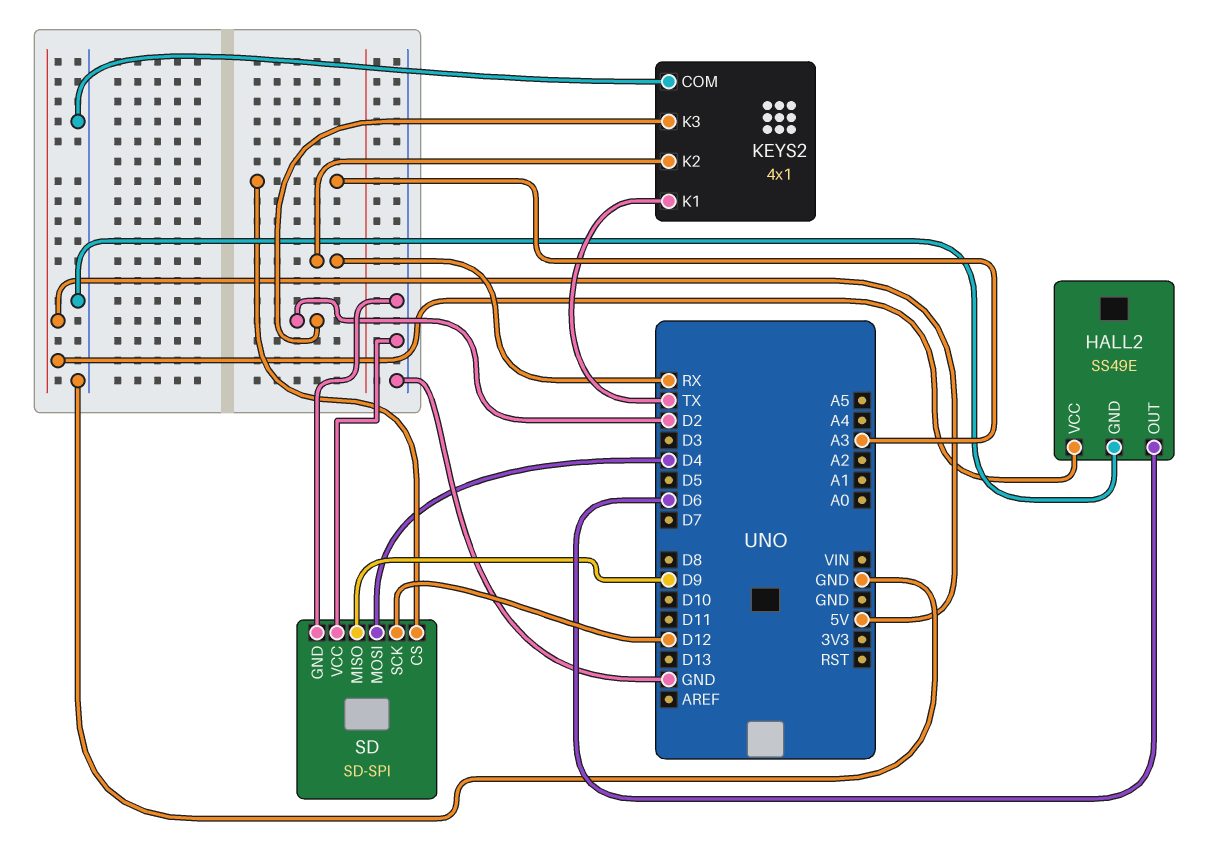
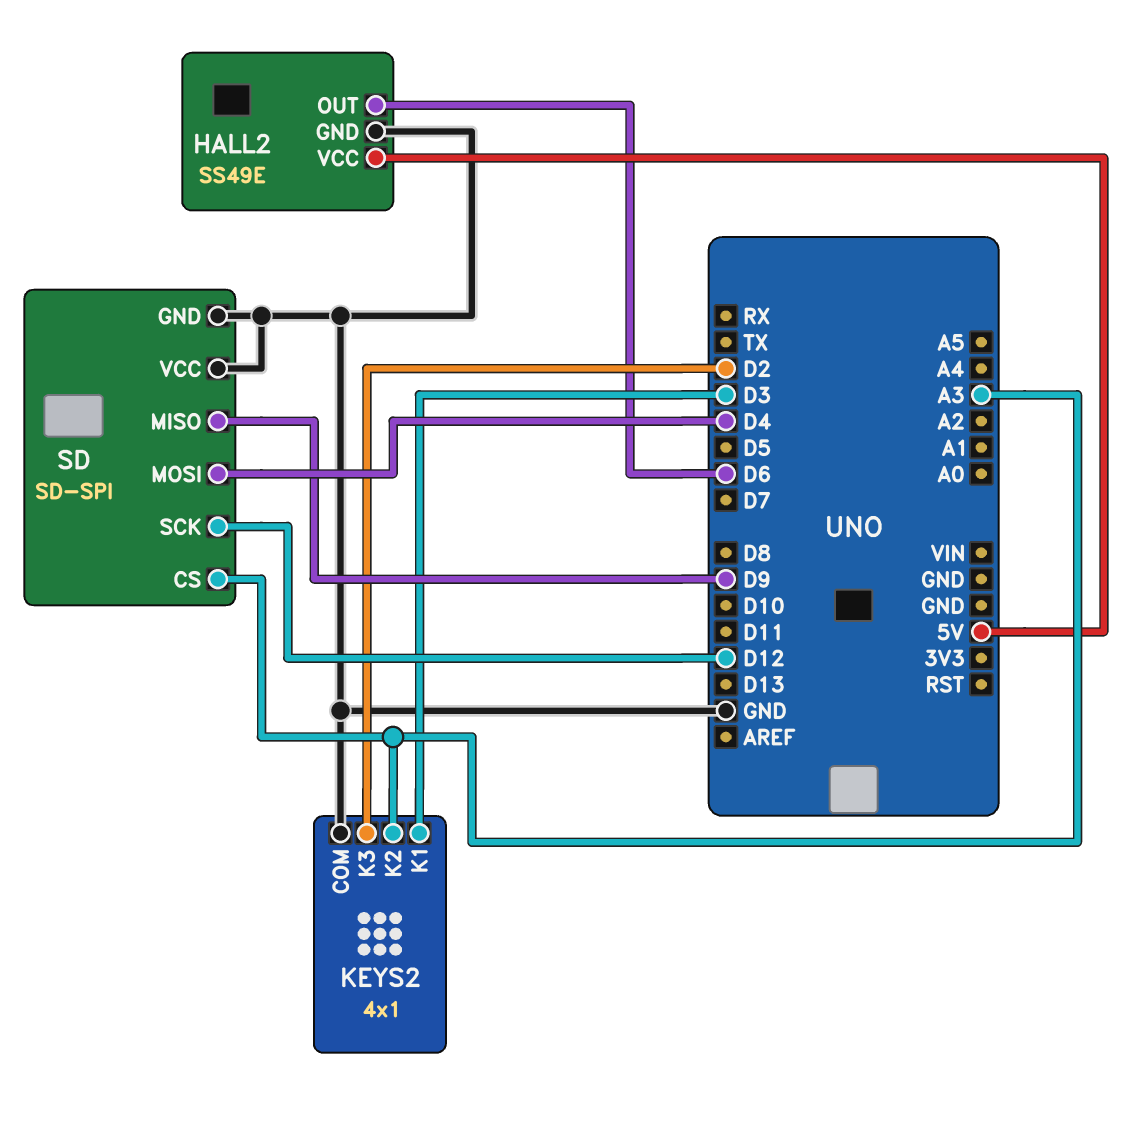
KEYS2 pin K1: TX -> D3
KEYS2 pin K2: RX -> A3

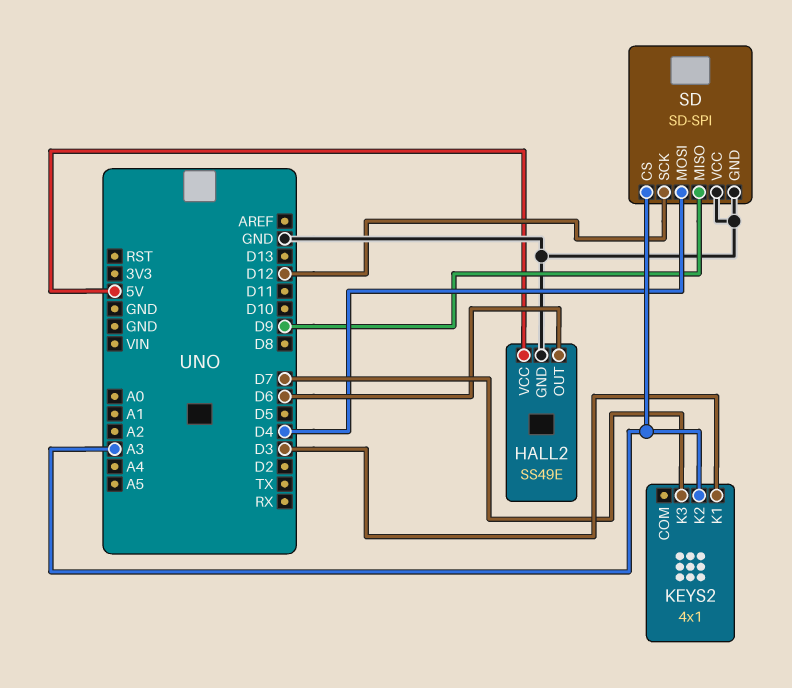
KEYS2 pin COM: GND -> none
KEYS2 pin K3: D2 -> D7

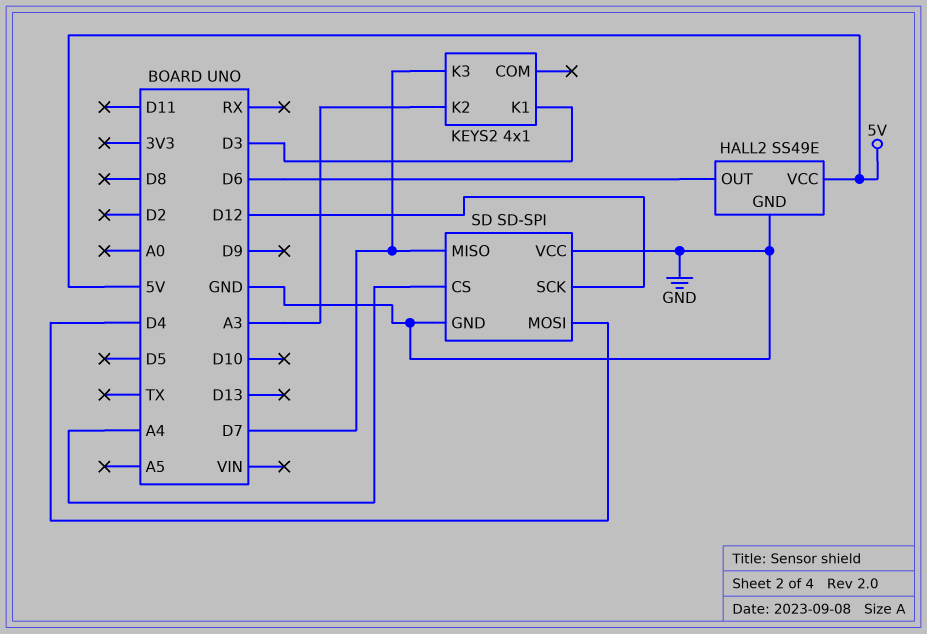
SD pin CS: A3 -> A4
SD pin MISO: D9 -> D7

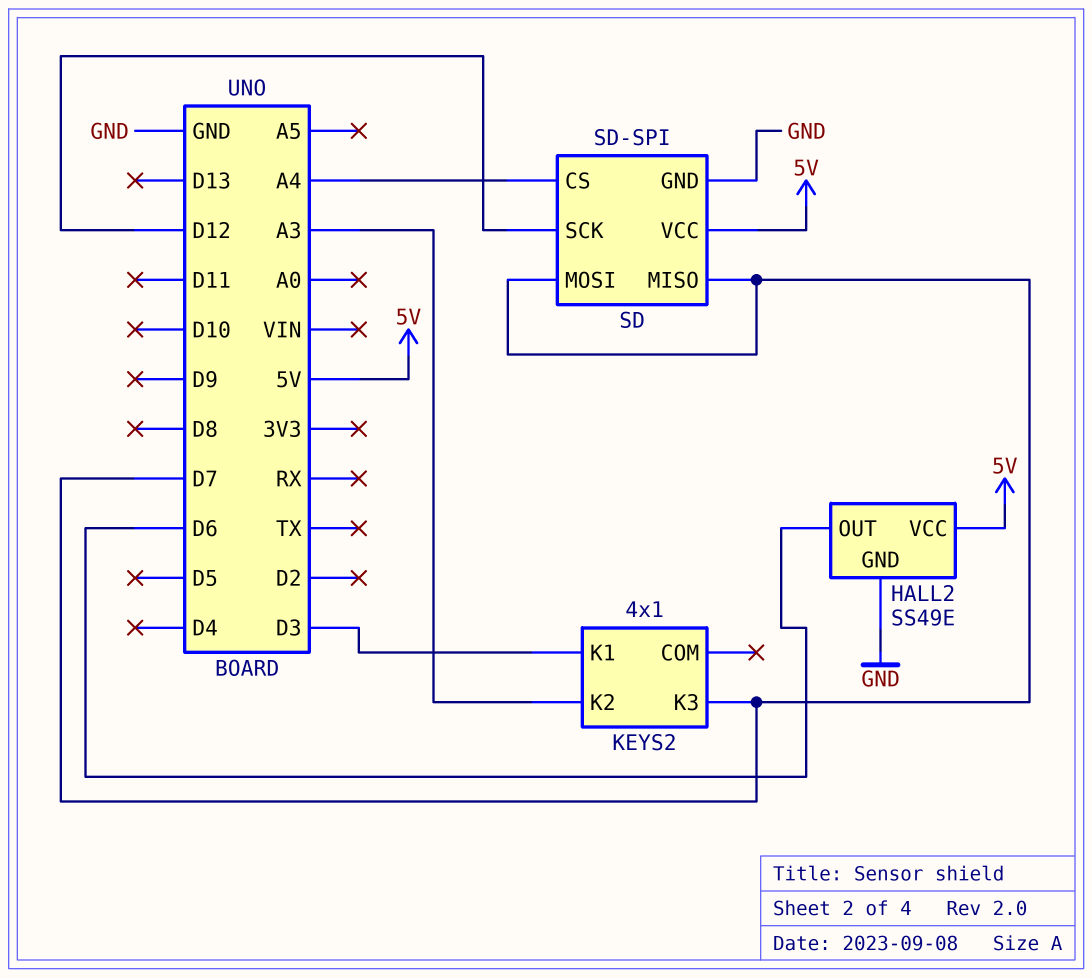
SD pin MOSI: D4 -> D7
SD pin VCC: GND -> 5V

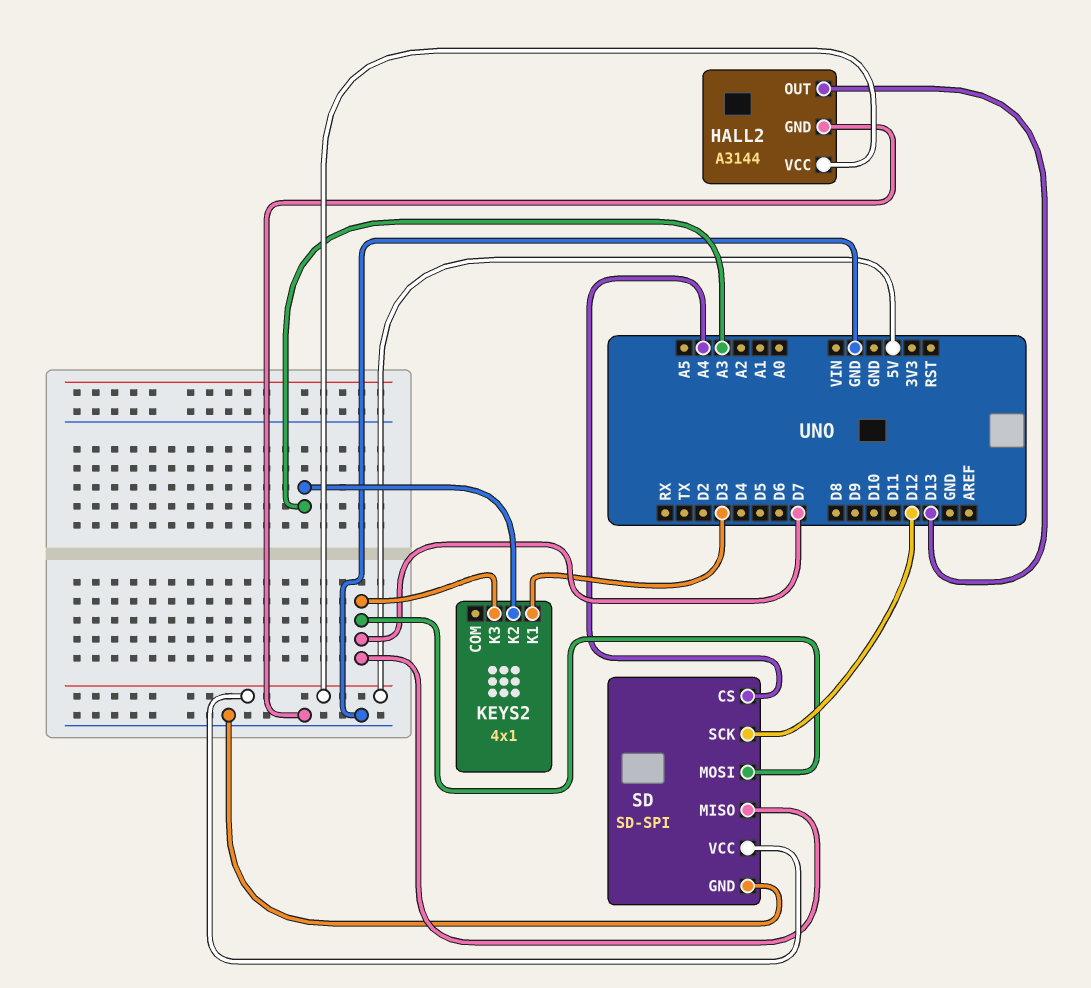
HALL2: SS49E -> A3144
HALL2 pin OUT: D6 -> D13

